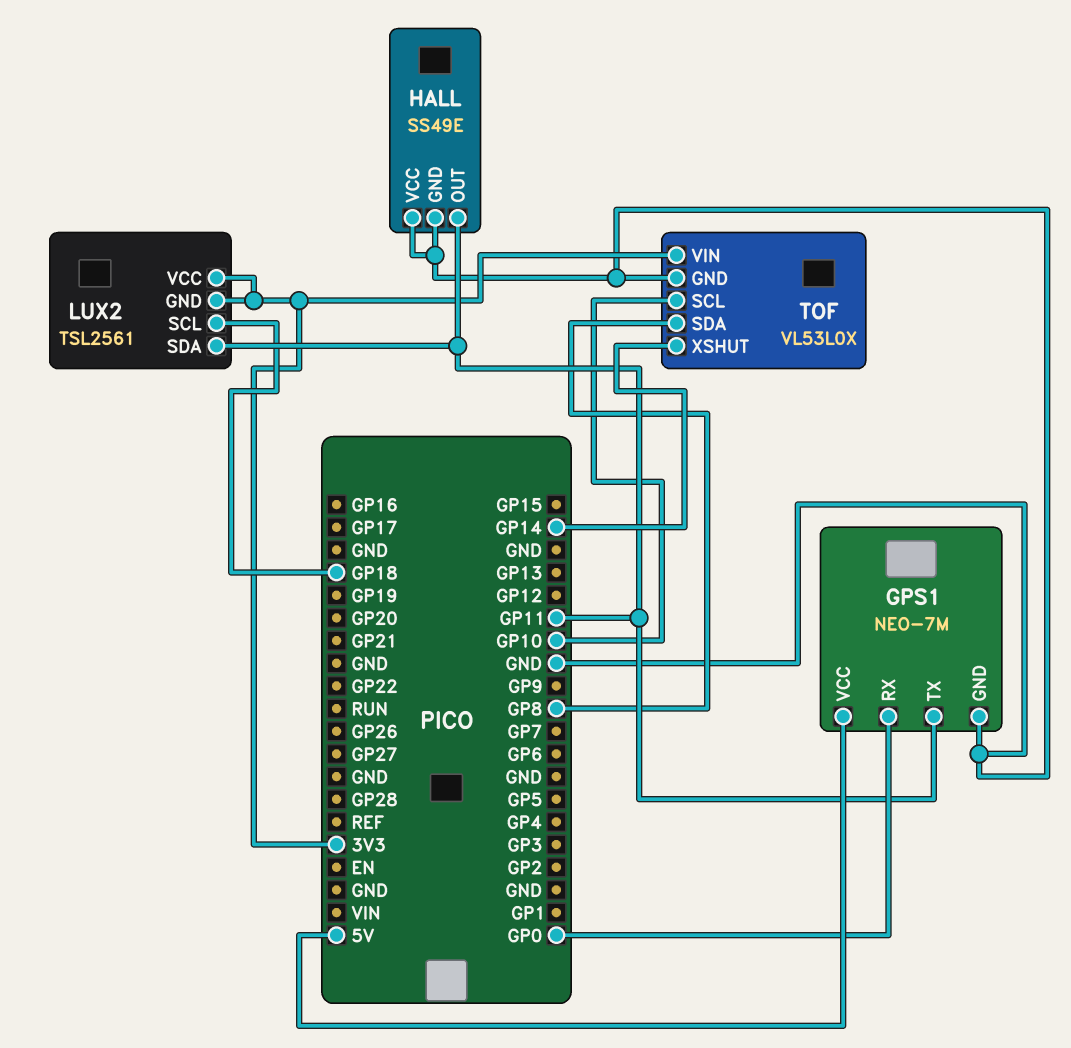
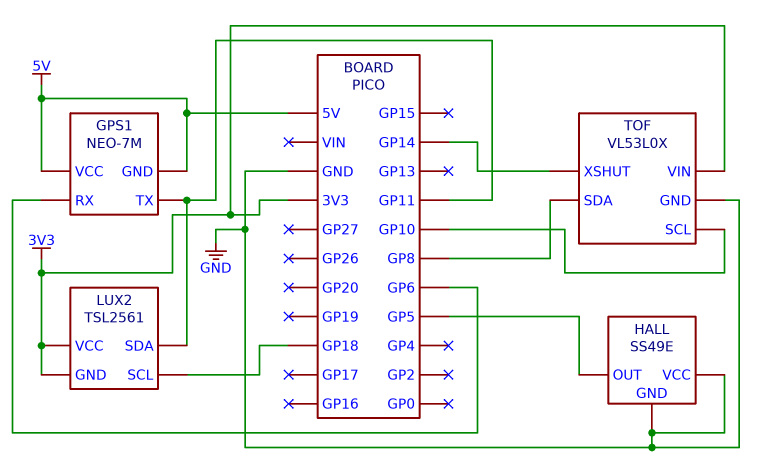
GPS1 pin GND: GND -> 5V
GPS1 pin RX: GP0 -> GP6
HALL pin OUT: GP11 -> GP5

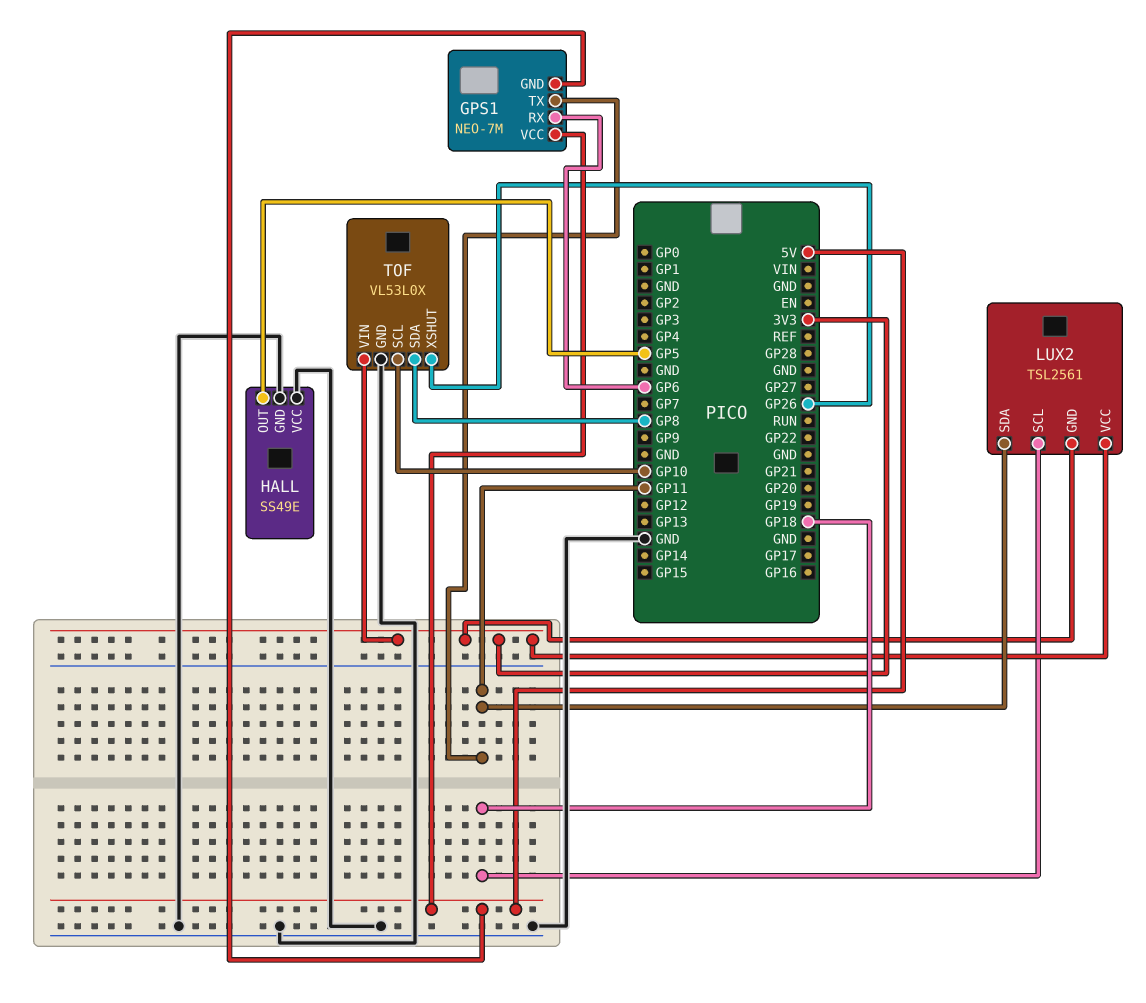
TOF pin XSHUT: GP14 -> GP26

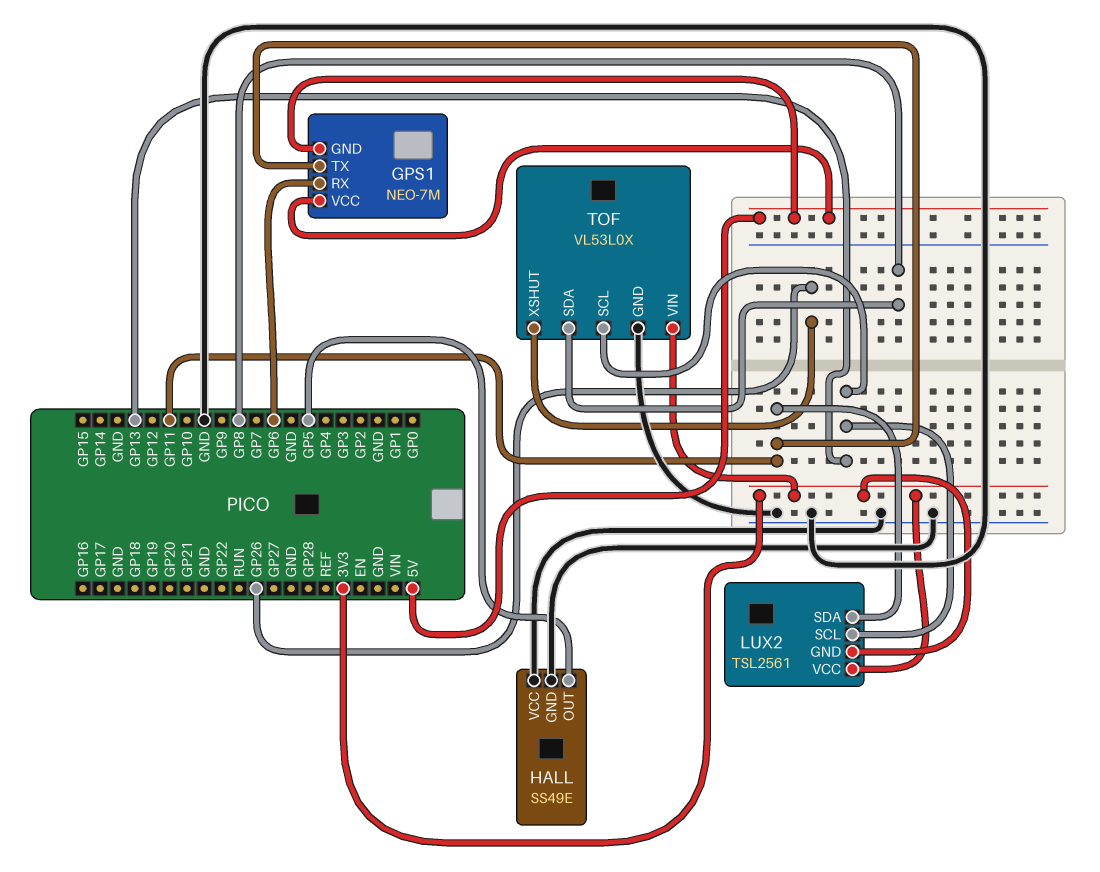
LUX2 pin SCL: GP18 -> GP13
TOF pin SCL: GP10 -> GP13

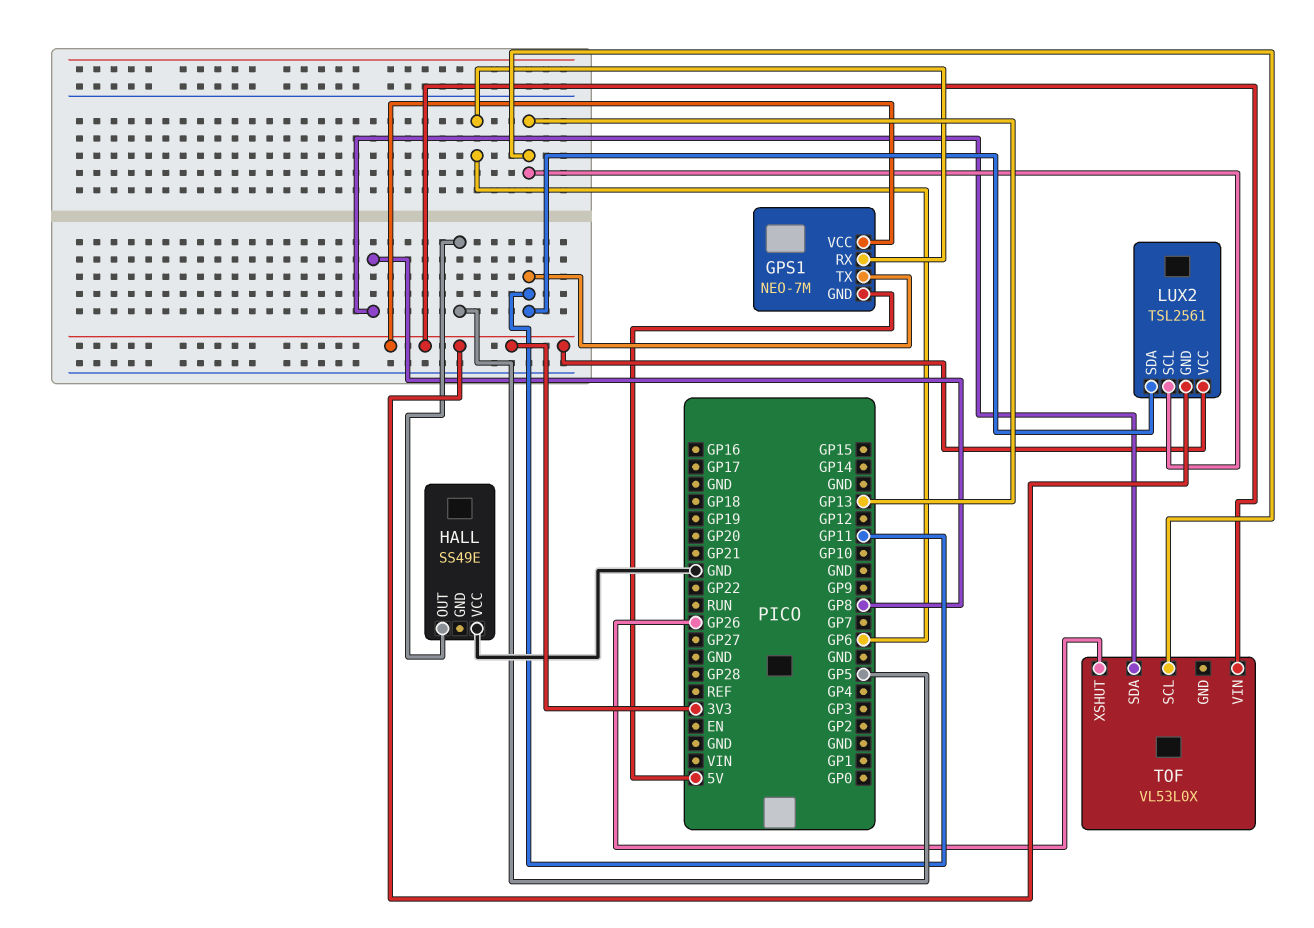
GPS1 pin VCC: 5V -> 3V3
HALL pin GND: GND -> none
TOF pin GND: GND -> none

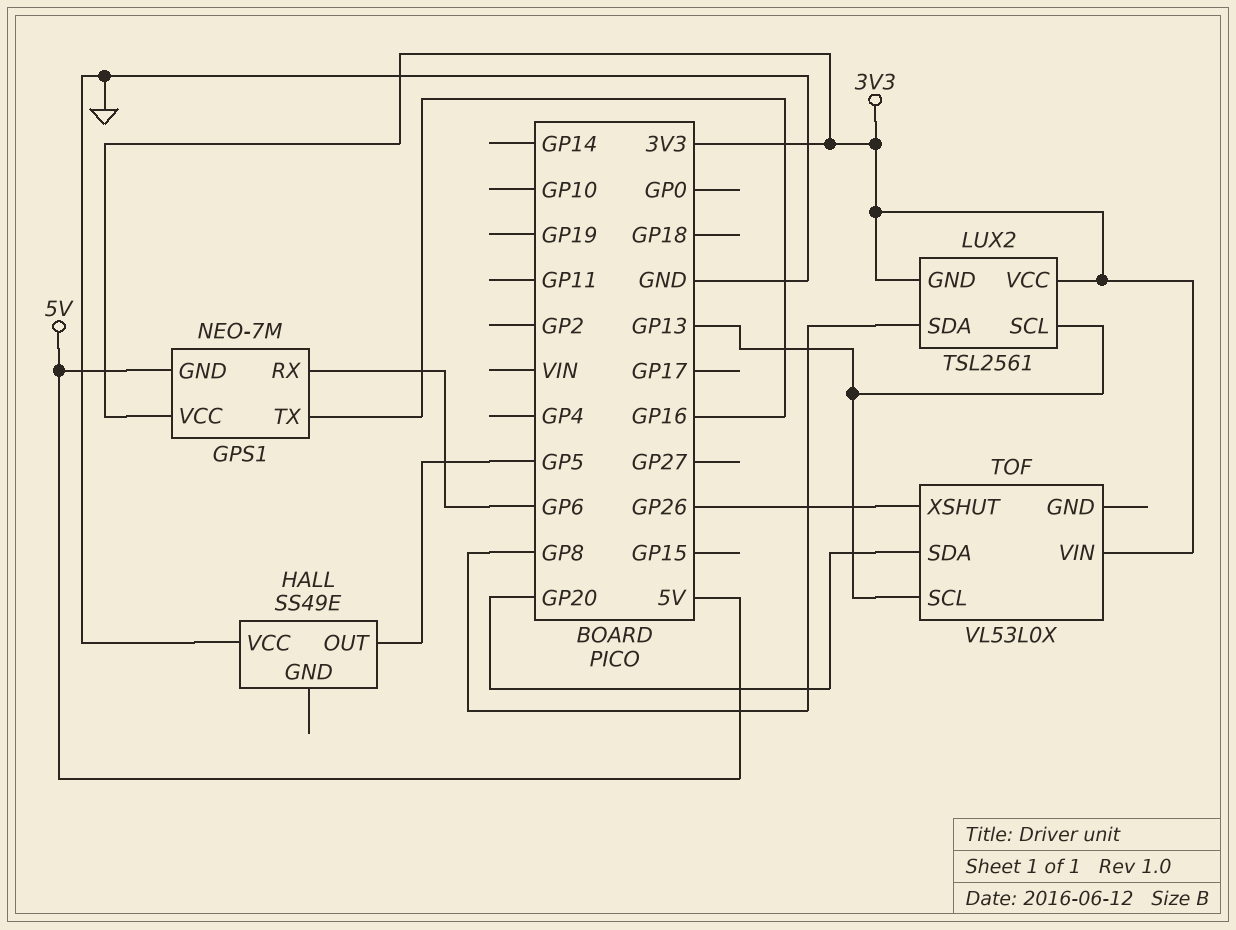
GPS1 pin TX: GP11 -> GP16
LUX2 pin SDA: GP11 -> GP8
TOF pin SDA: GP8 -> GP20

